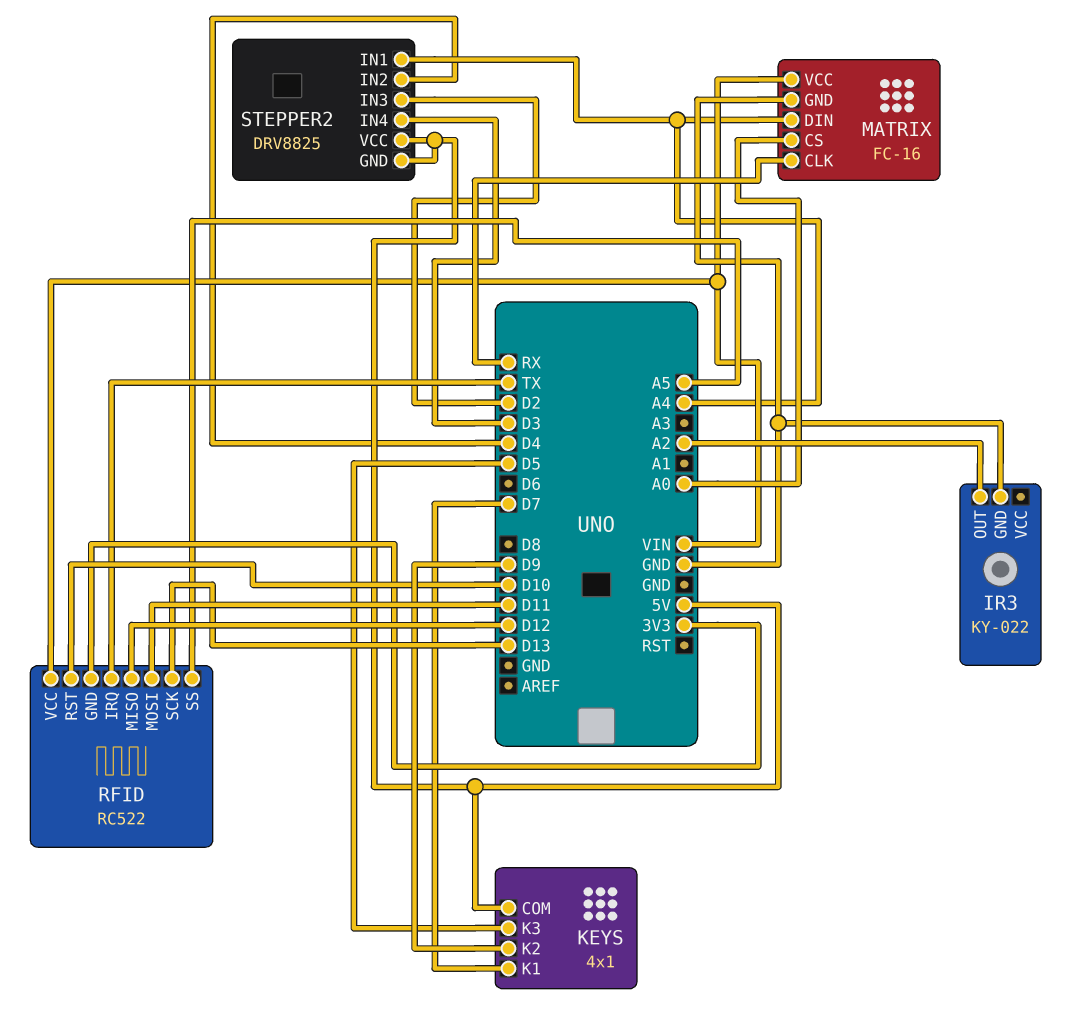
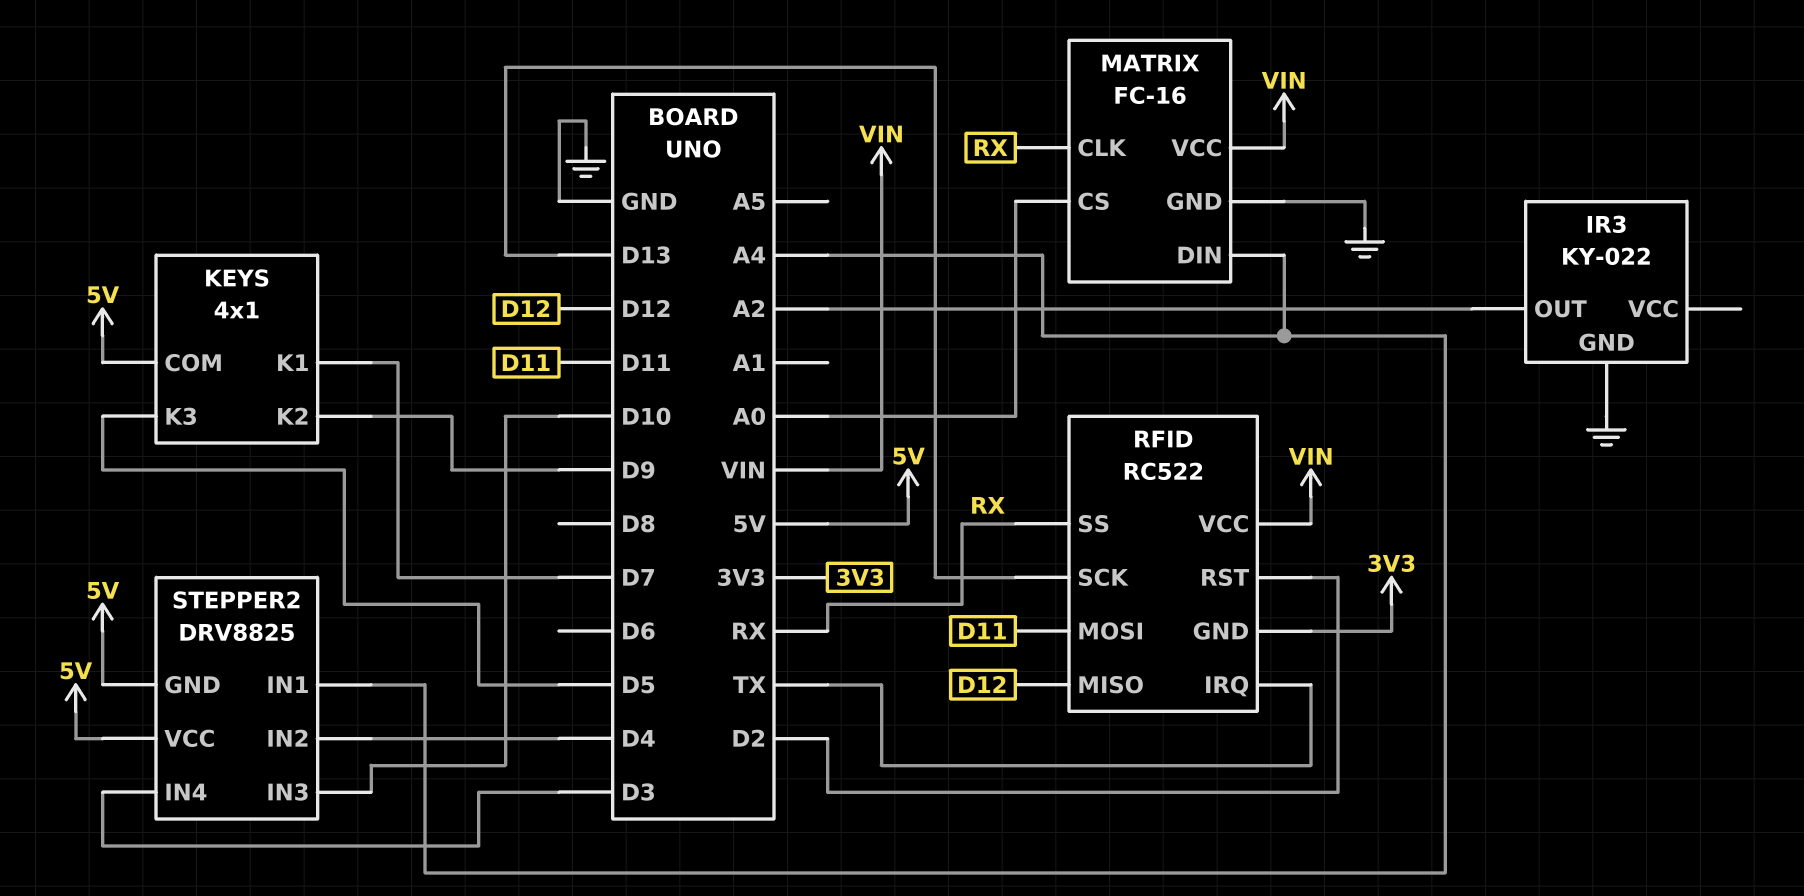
RFID pin RST: D10 -> D2
RFID pin SS: A5 -> RX
STEPPER2 pin IN3: D2 -> D10

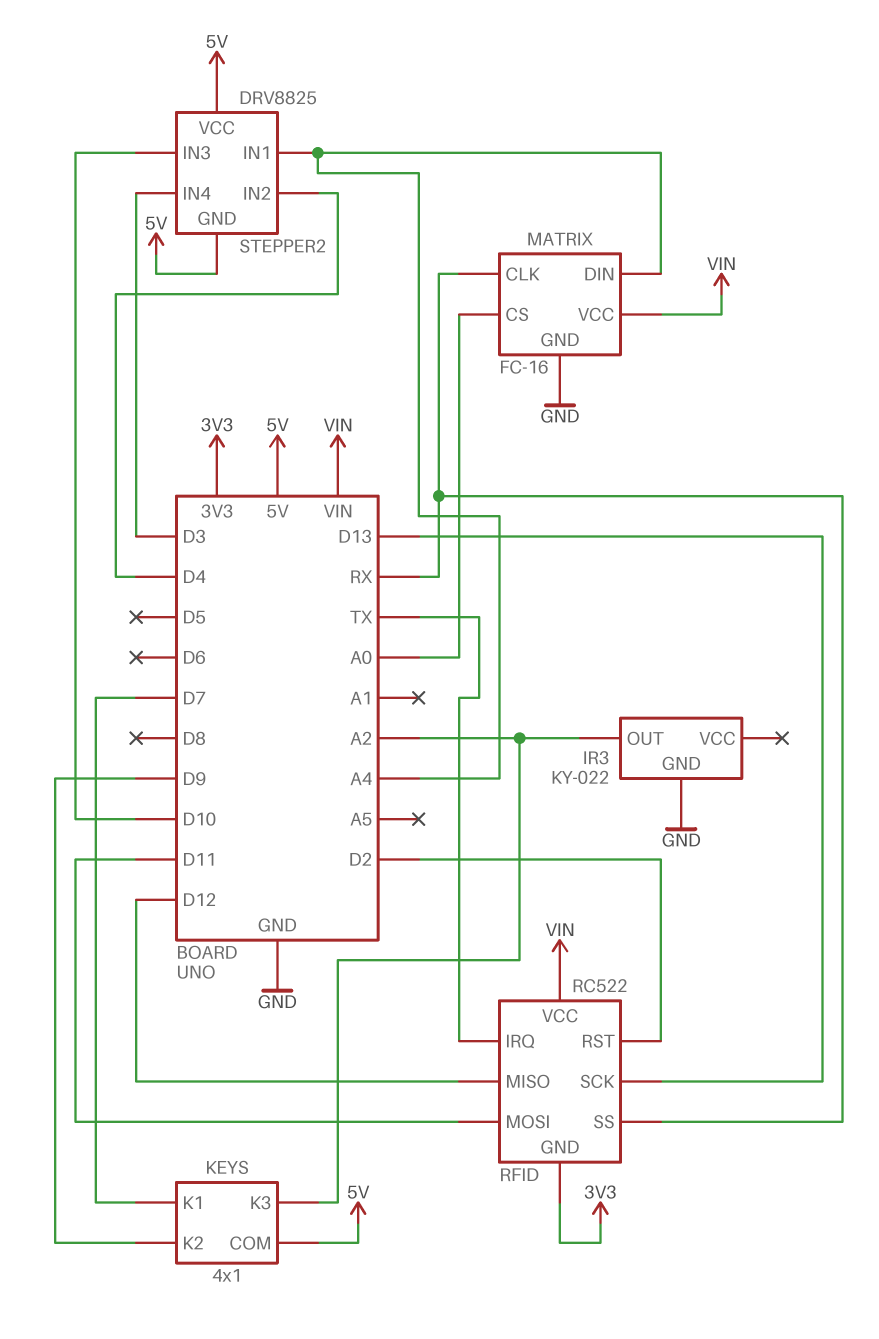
KEYS pin K3: D5 -> A2

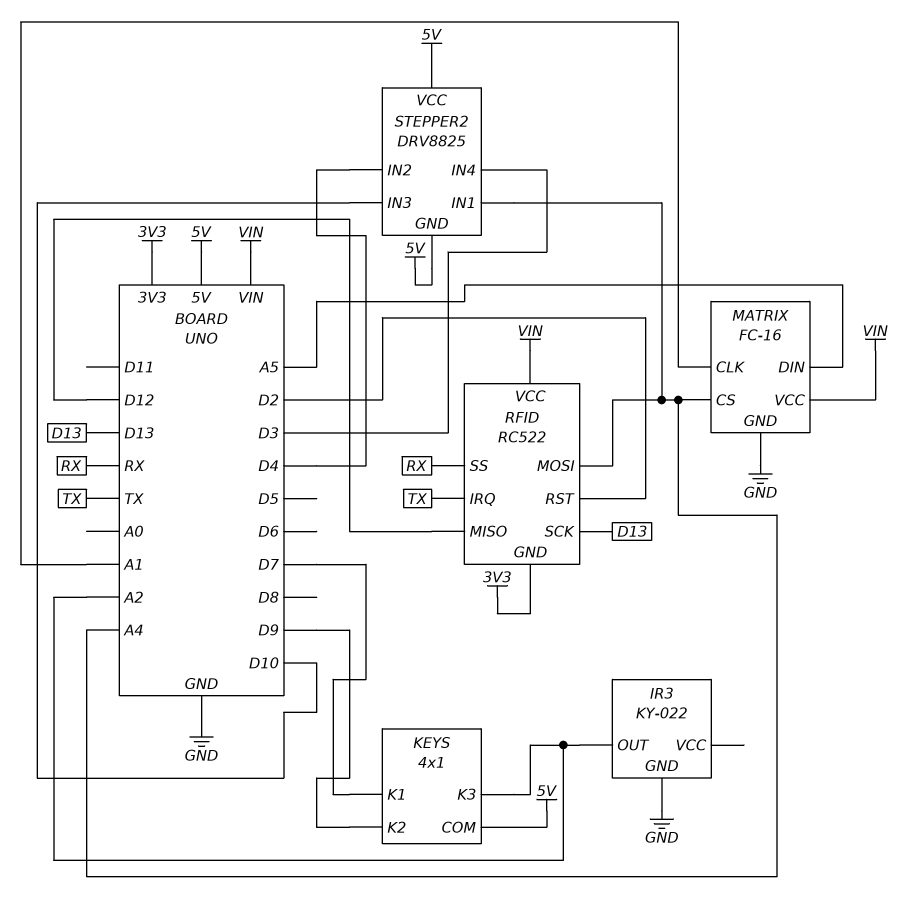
MATRIX pin CLK: RX -> A1
MATRIX pin CS: A0 -> A4
MATRIX pin DIN: A4 -> A5
RFID pin MOSI: D11 -> A4

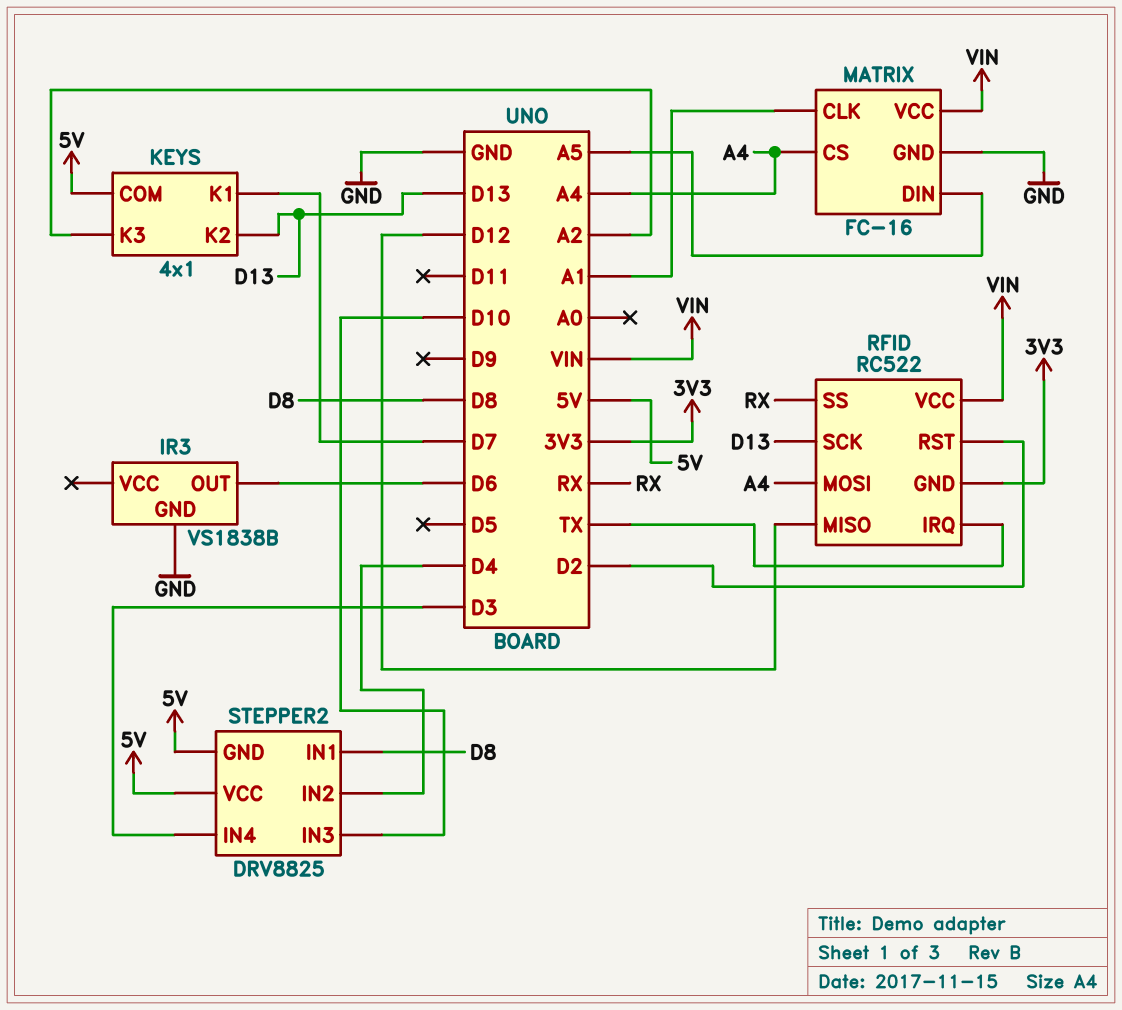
IR3: KY-022 -> VS1838B
IR3 pin OUT: A2 -> D6
KEYS pin K2: D9 -> D13
STEPPER2 pin IN1: A4 -> D8

